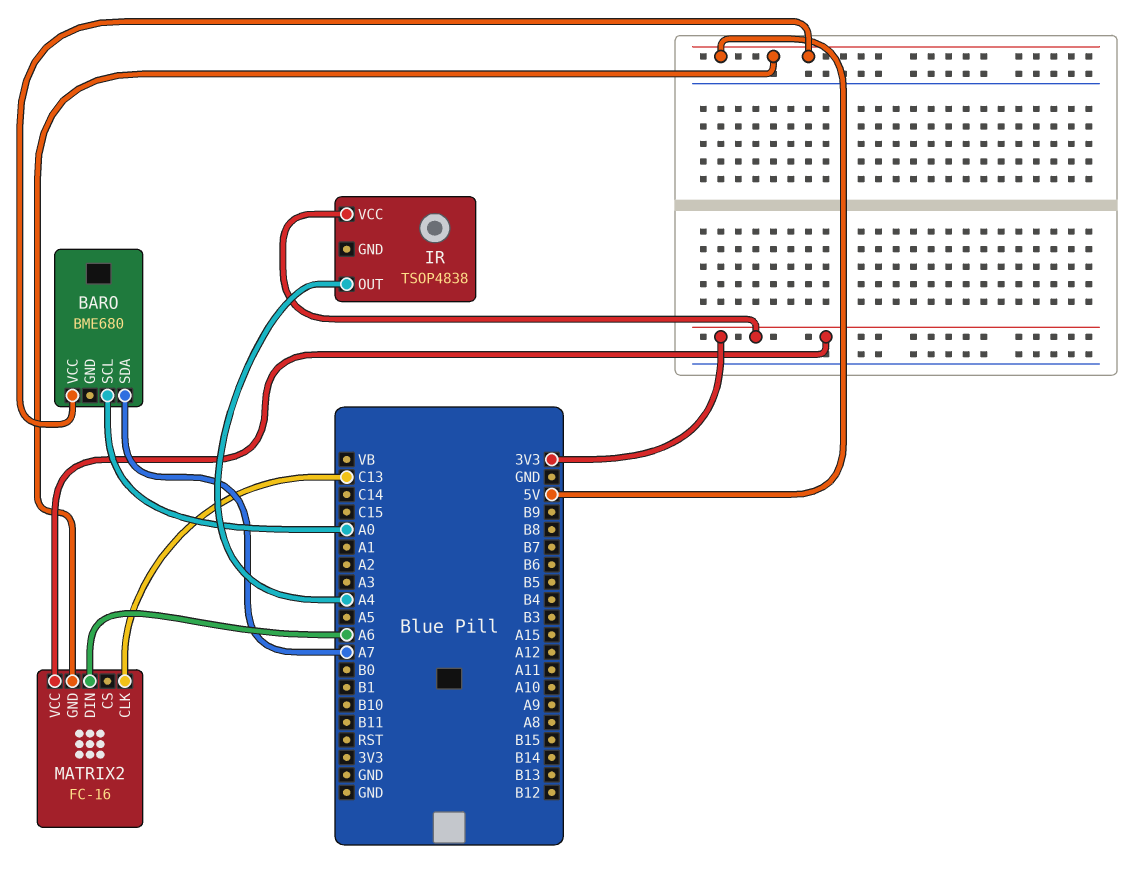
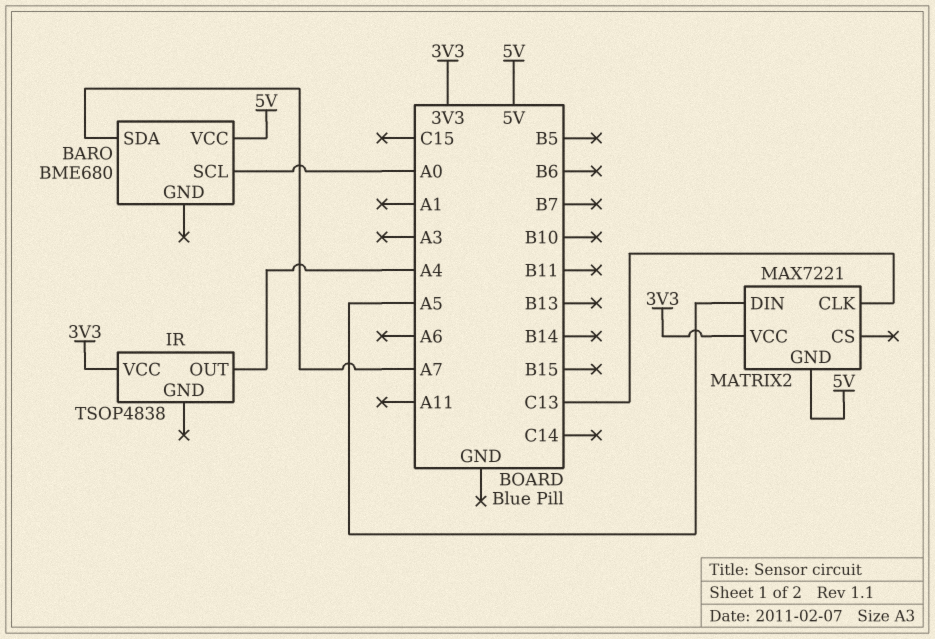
MATRIX2: FC-16 -> MAX7221
MATRIX2 pin DIN: A6 -> A5

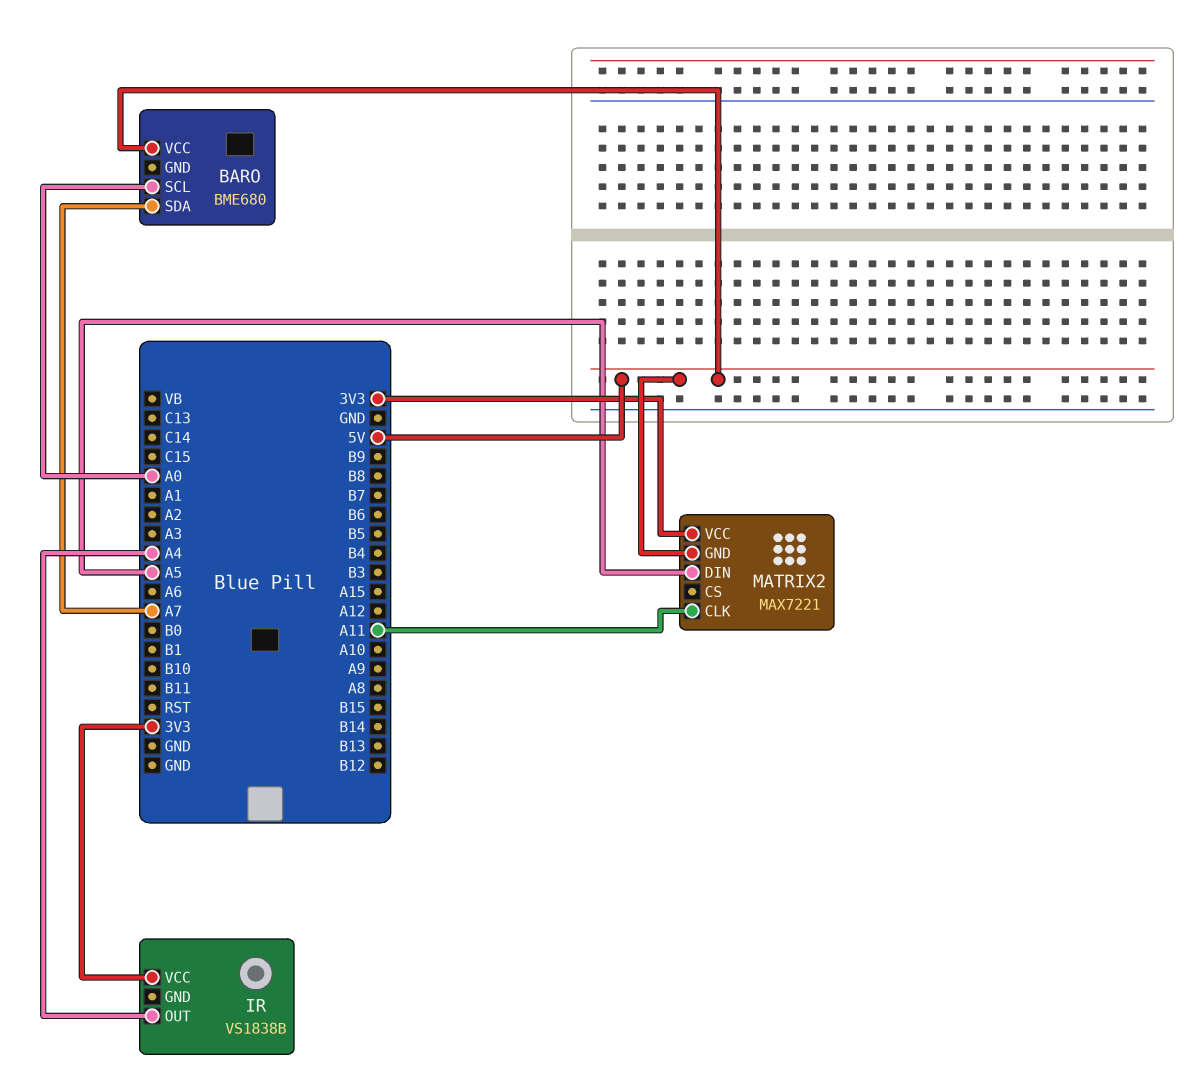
IR: TSOP4838 -> VS1838B
MATRIX2 pin CLK: C13 -> A11

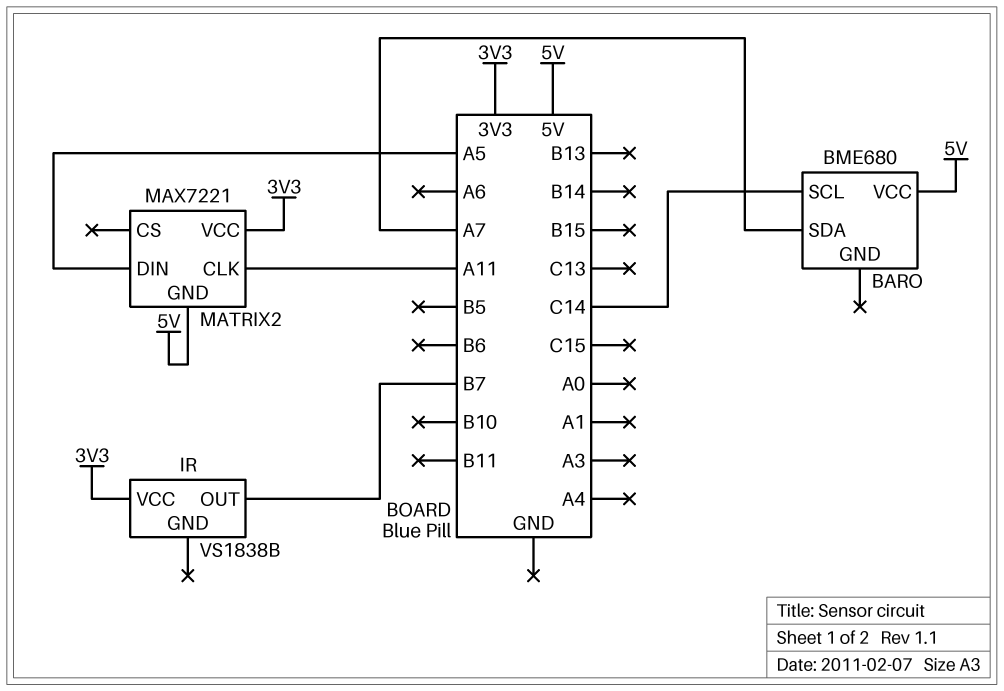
BARO pin SCL: A0 -> C14
IR pin OUT: A4 -> B7

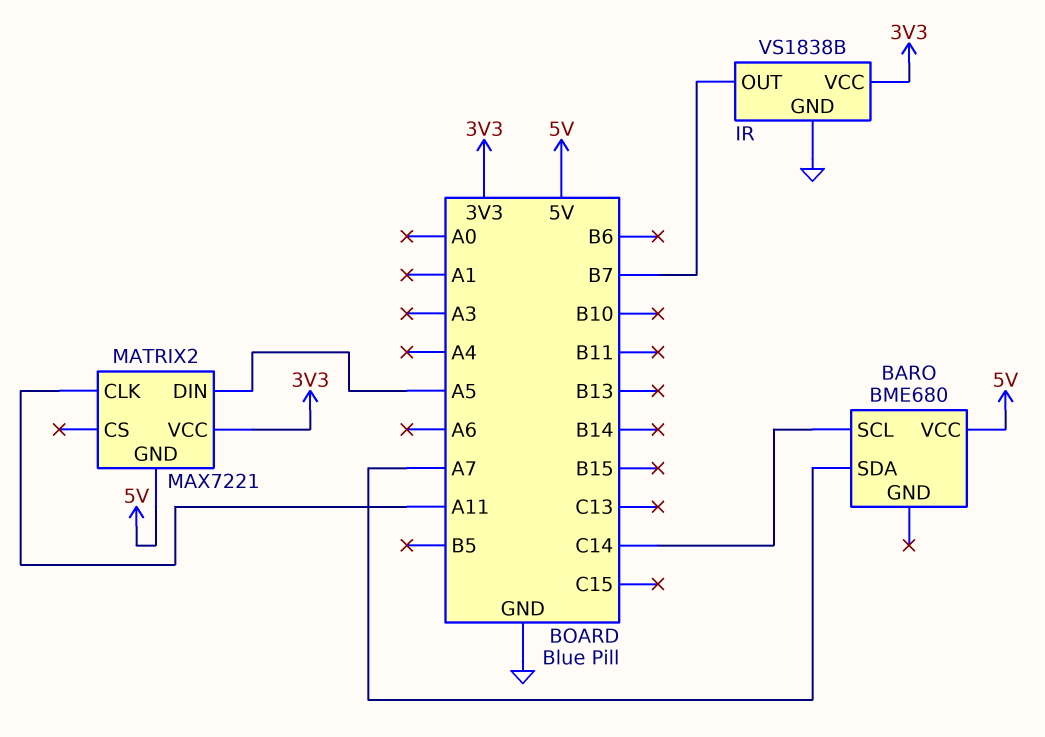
IR pin GND: none -> GND

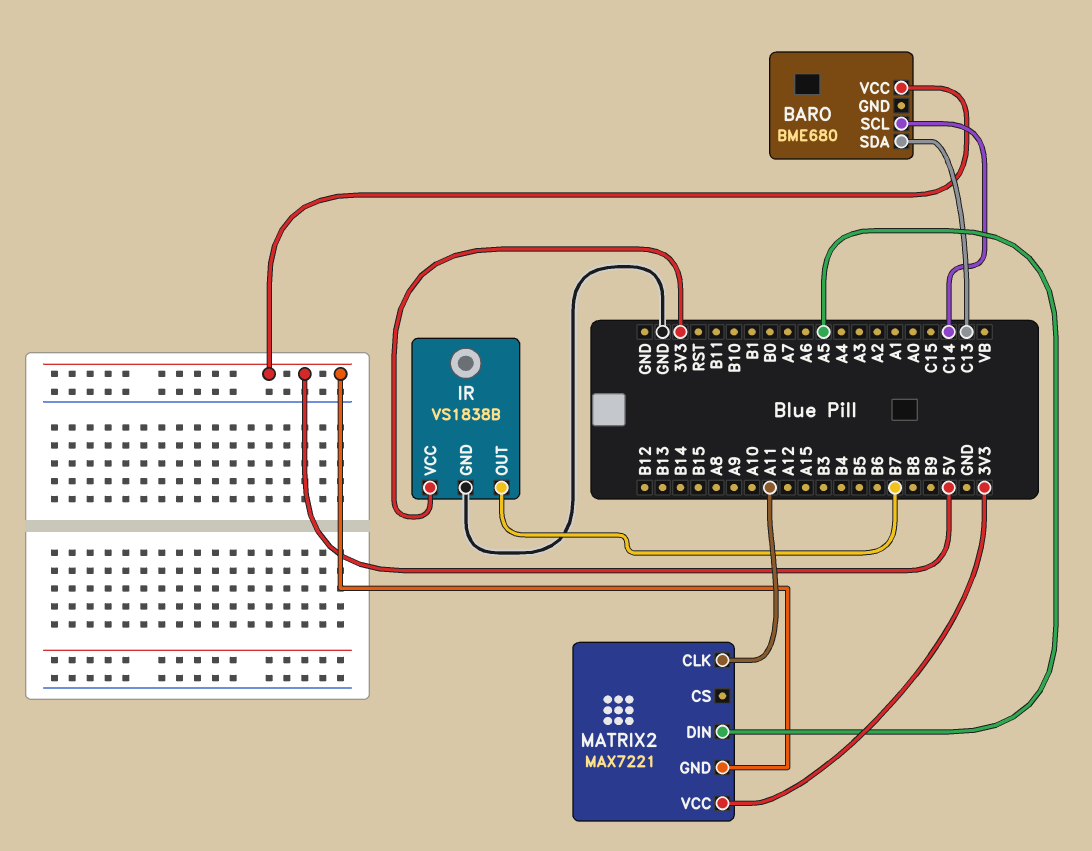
BARO pin SDA: A7 -> C13

